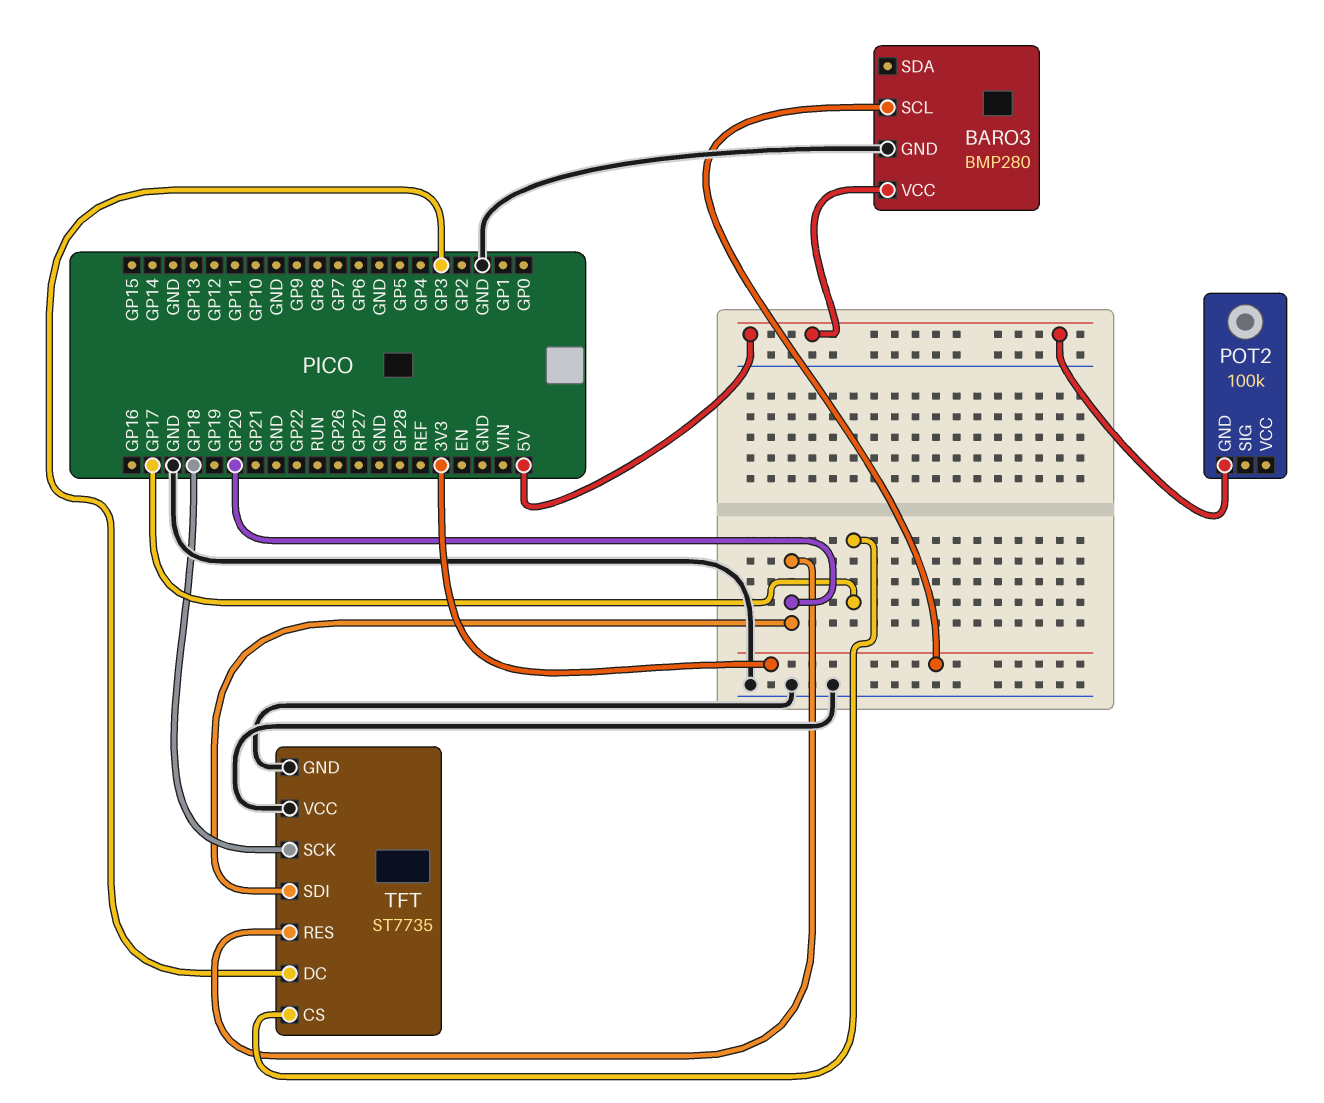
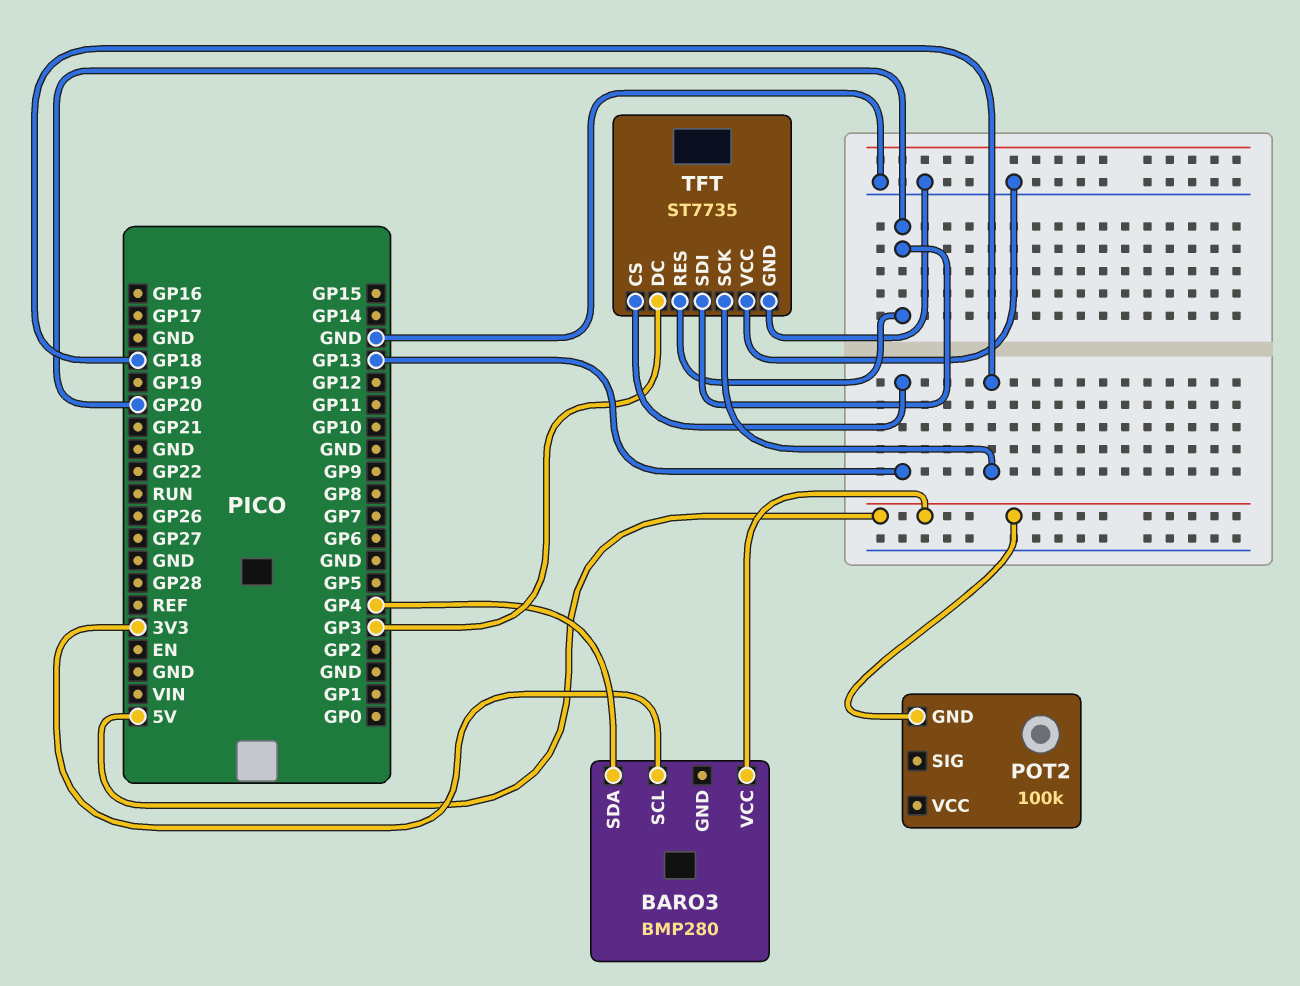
BARO3 pin GND: GND -> none
BARO3 pin SDA: none -> GP4
TFT pin CS: GP17 -> GP13

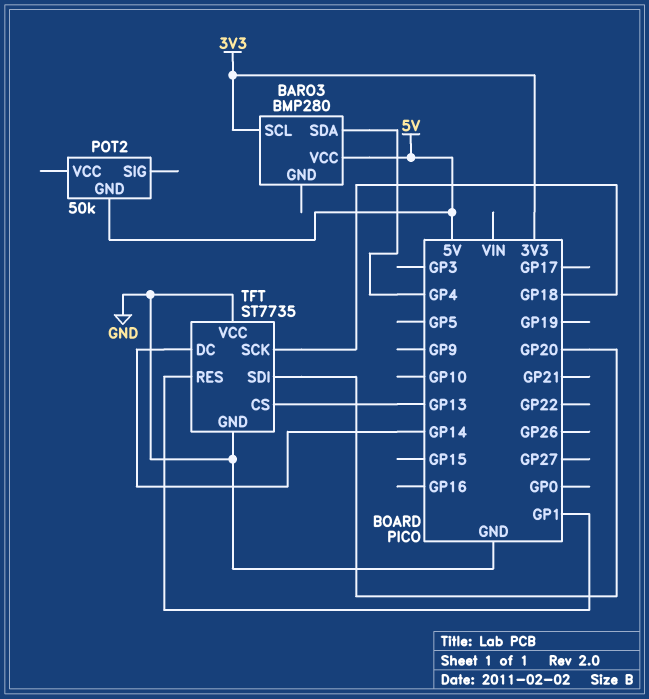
POT2: 100k -> 50k
TFT pin DC: GP3 -> GP14
TFT pin RES: GP20 -> GP1

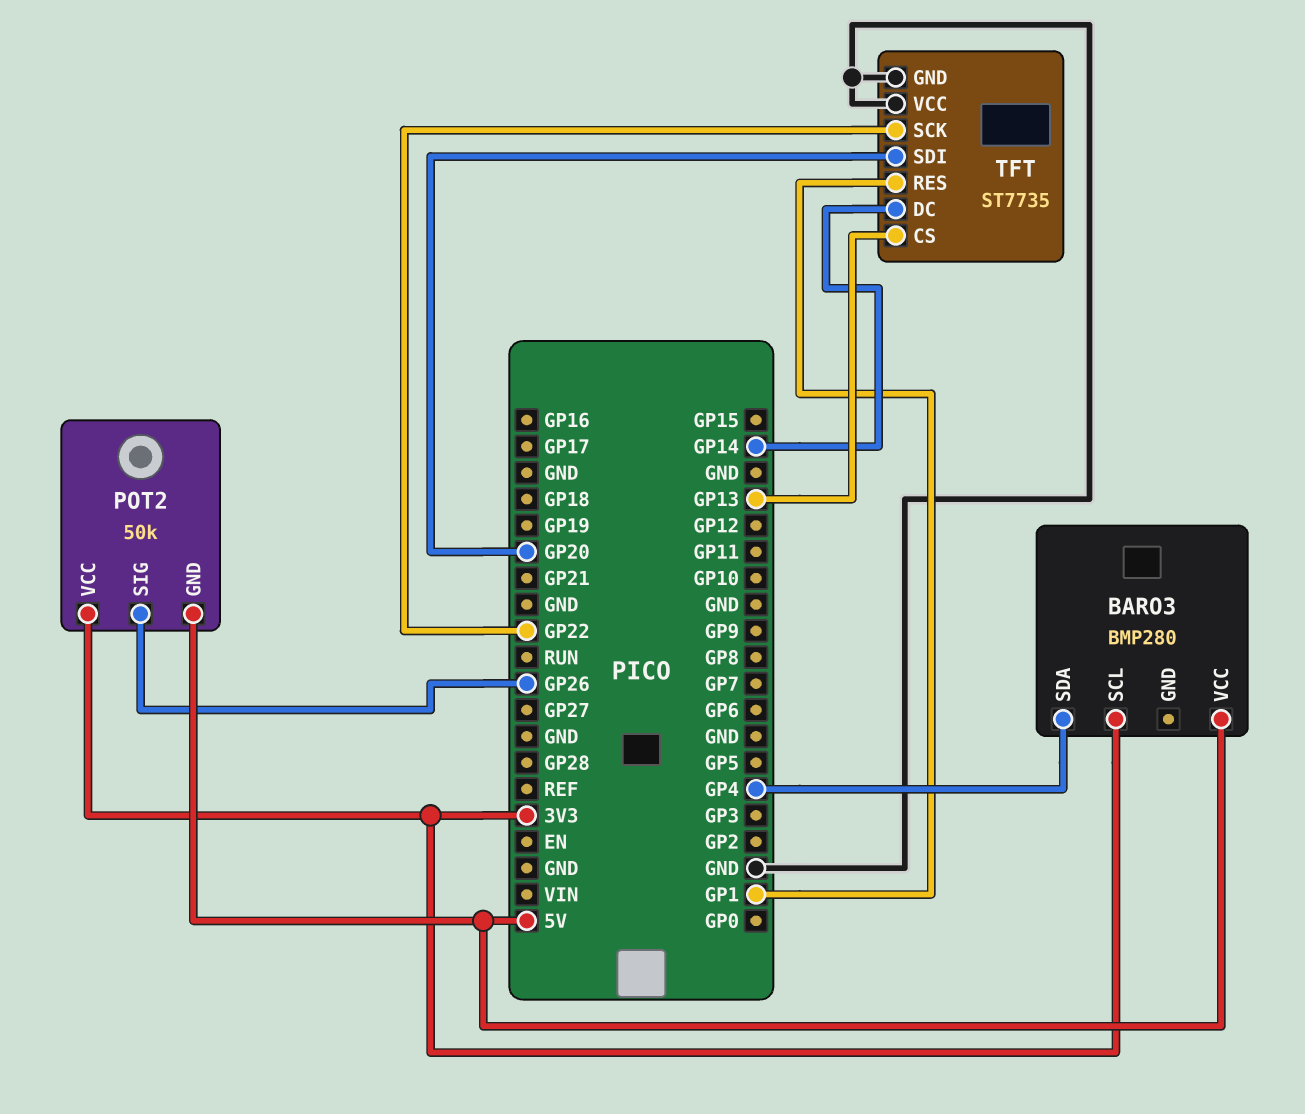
POT2 pin SIG: none -> GP26
POT2 pin VCC: none -> 3V3
TFT pin SCK: GP18 -> GP22

